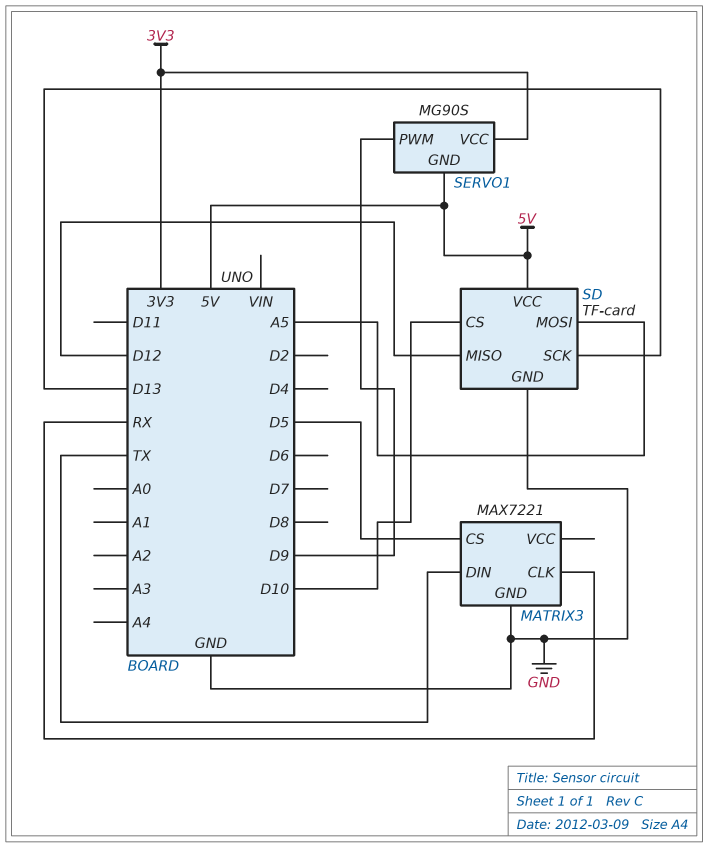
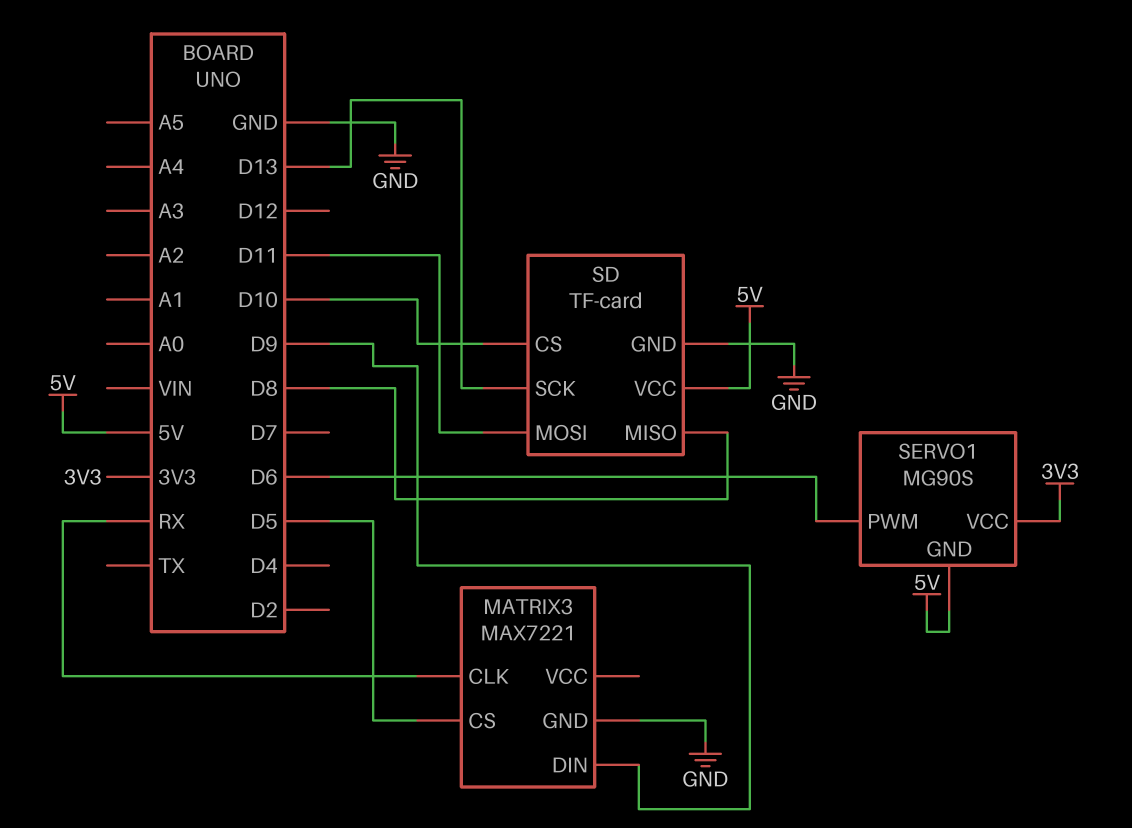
MATRIX3 pin DIN: TX -> D9
SD pin MISO: D12 -> D8
SD pin MOSI: A5 -> D11
SERVO1 pin PWM: D9 -> D6

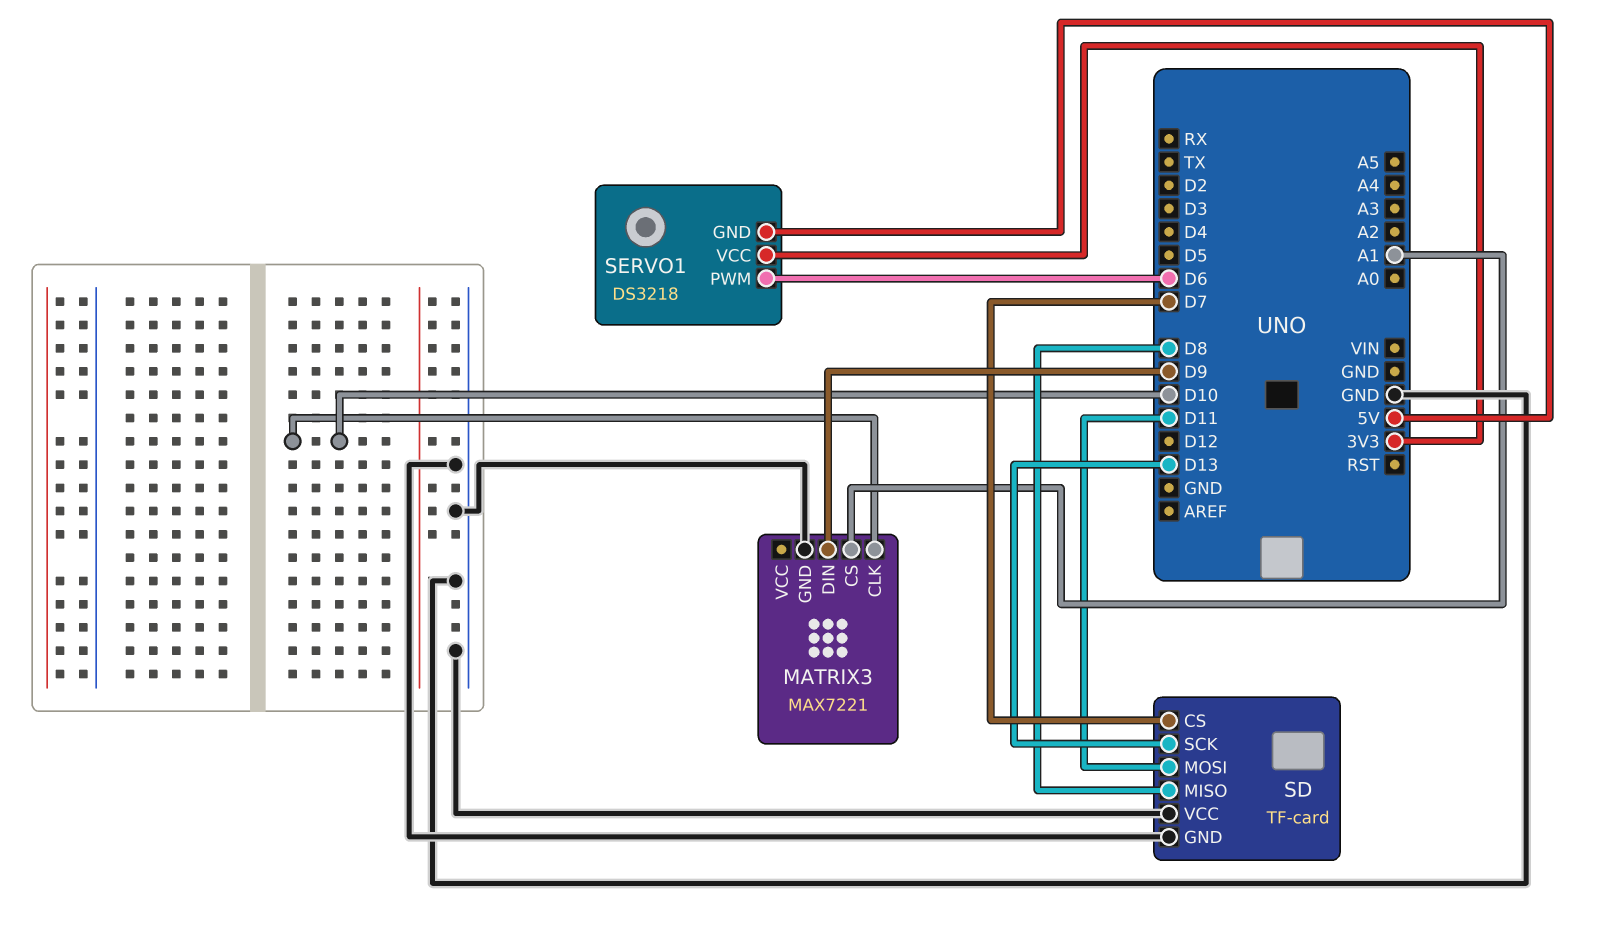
MATRIX3 pin CLK: RX -> D10
MATRIX3 pin CS: D5 -> A1
SD pin CS: D10 -> D7
SD pin VCC: 5V -> GND
SERVO1: MG90S -> DS3218

